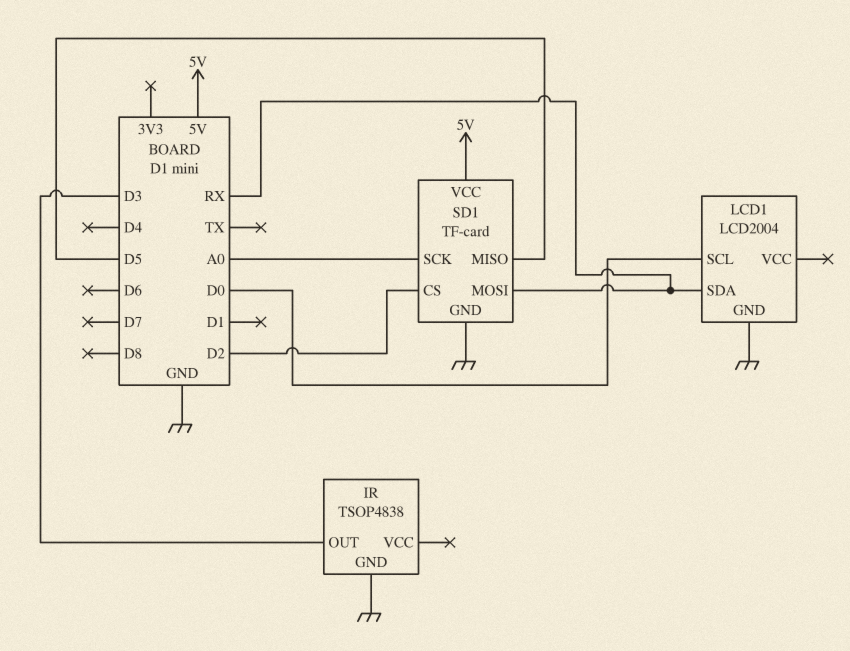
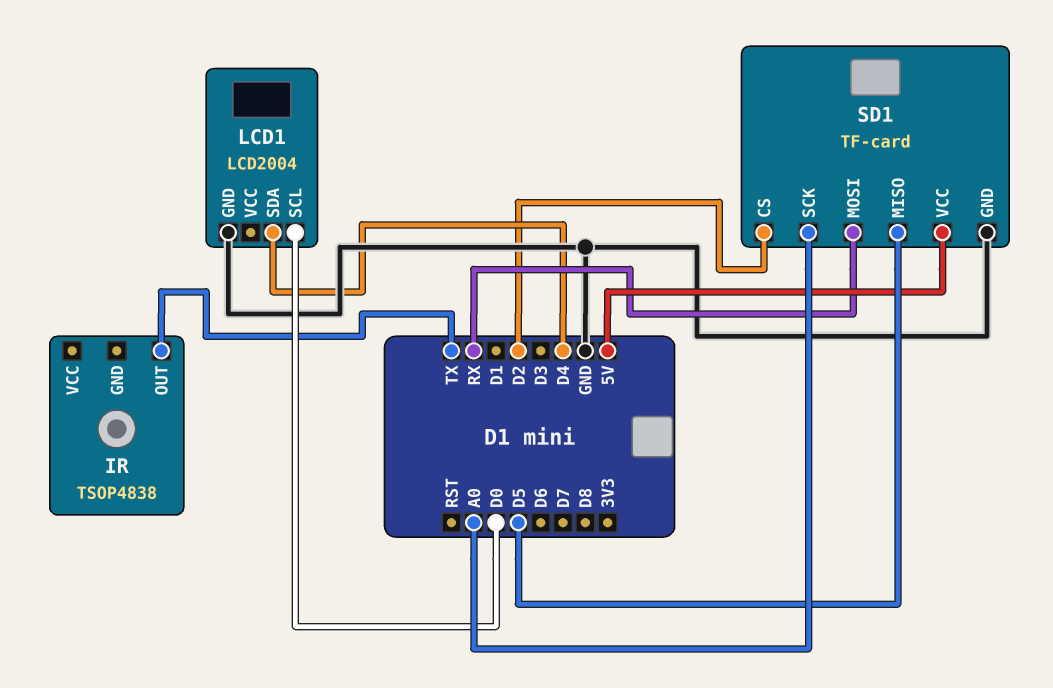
IR pin GND: GND -> none
IR pin OUT: D3 -> TX
LCD1 pin SDA: RX -> D4

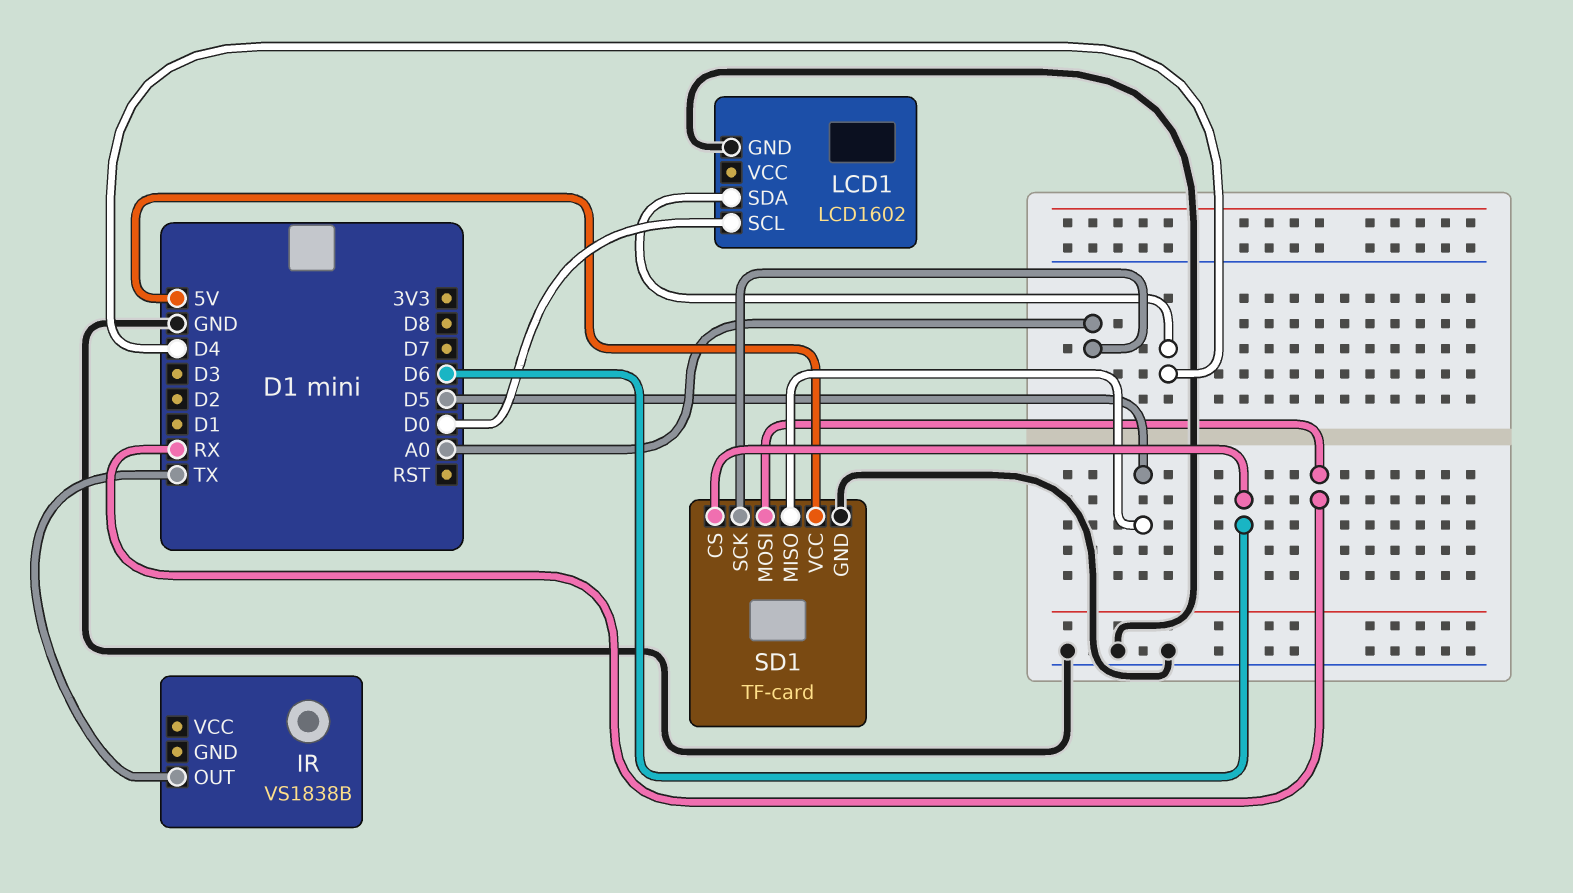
IR: TSOP4838 -> VS1838B
LCD1: LCD2004 -> LCD1602
SD1 pin CS: D2 -> D6

